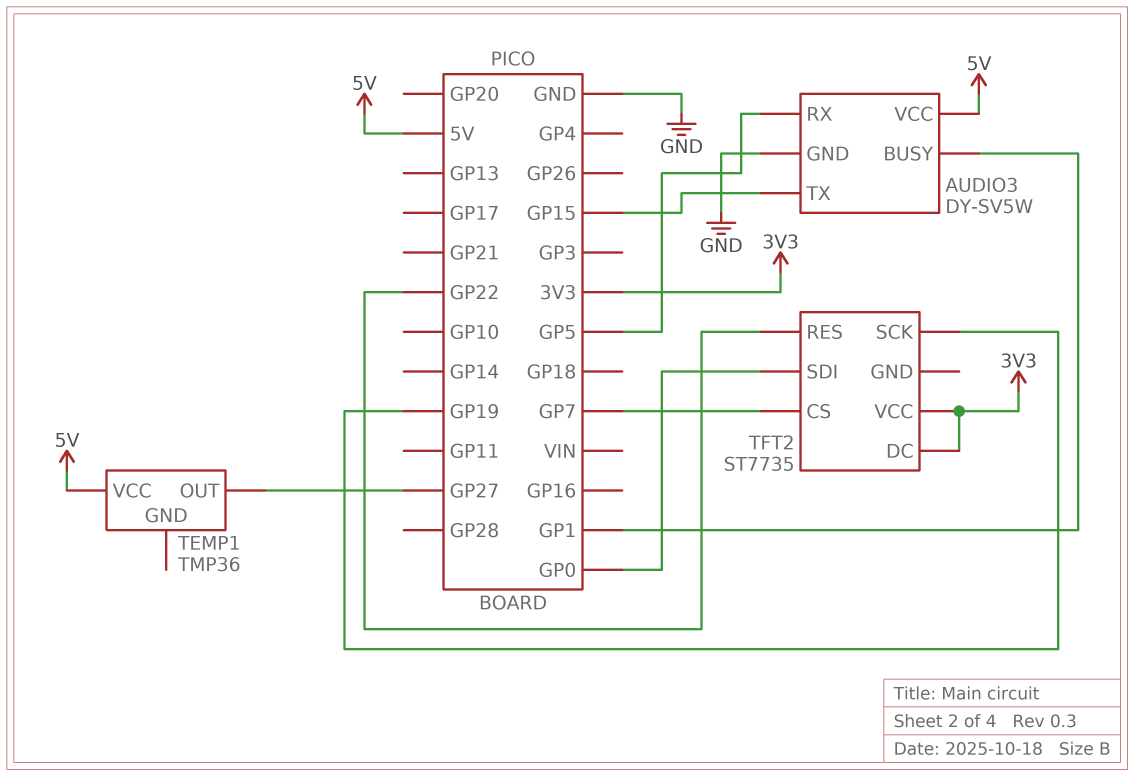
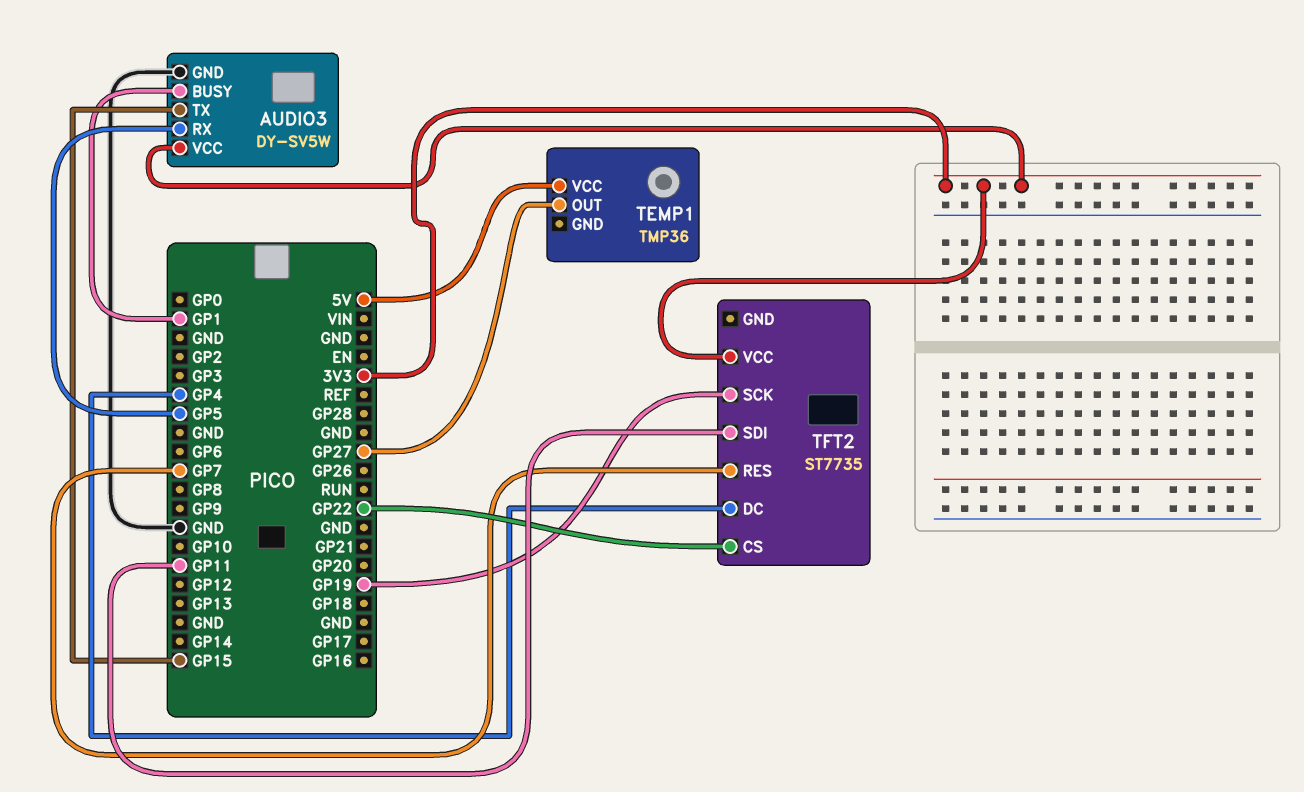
AUDIO3 pin VCC: 5V -> 3V3
TFT2 pin CS: GP7 -> GP22
TFT2 pin DC: 3V3 -> GP4
TFT2 pin RES: GP22 -> GP7
TFT2 pin SDI: GP0 -> GP11

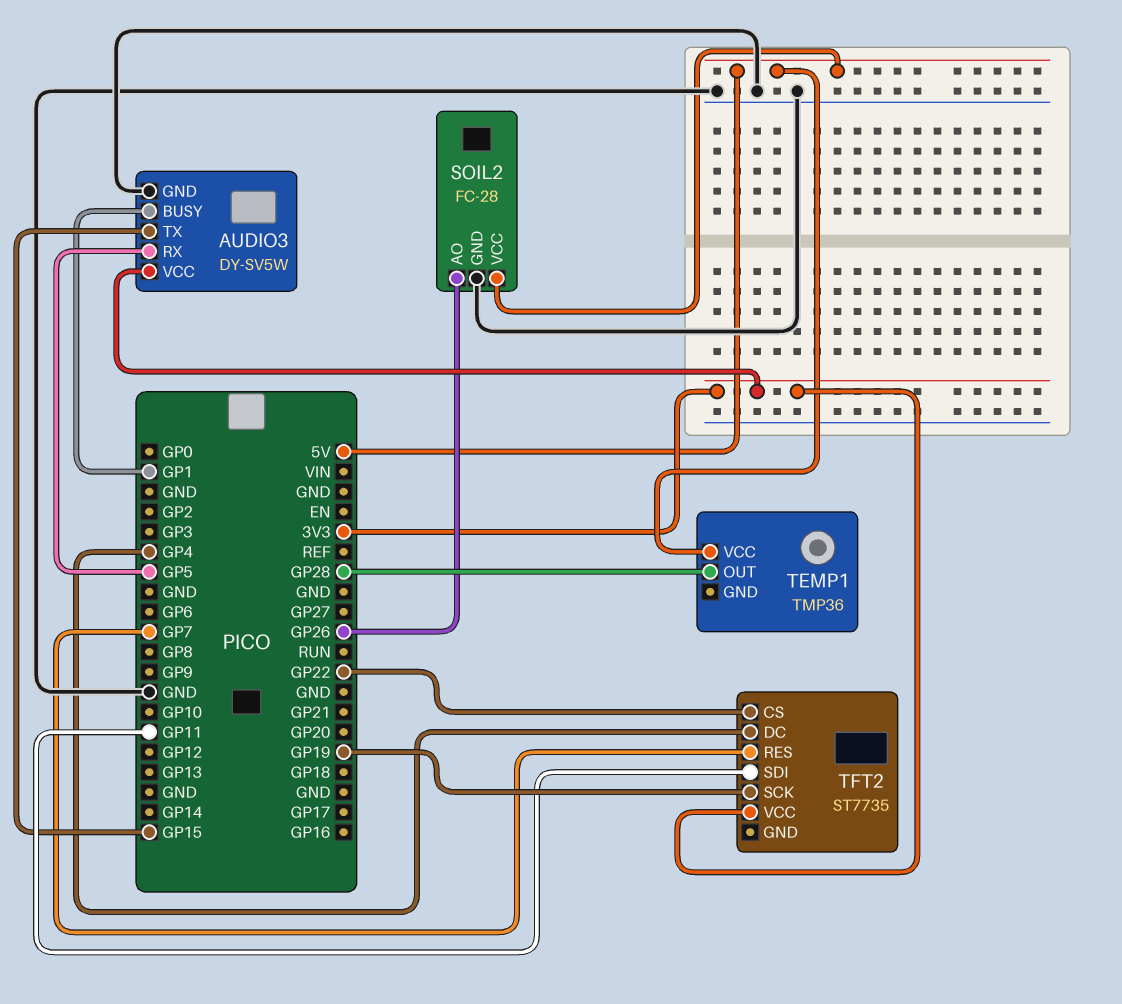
SOIL2: none -> FC-28
SOIL2 pin AO: none -> GP26
SOIL2 pin GND: none -> GND
SOIL2 pin VCC: none -> 5V
TEMP1 pin OUT: GP27 -> GP28

